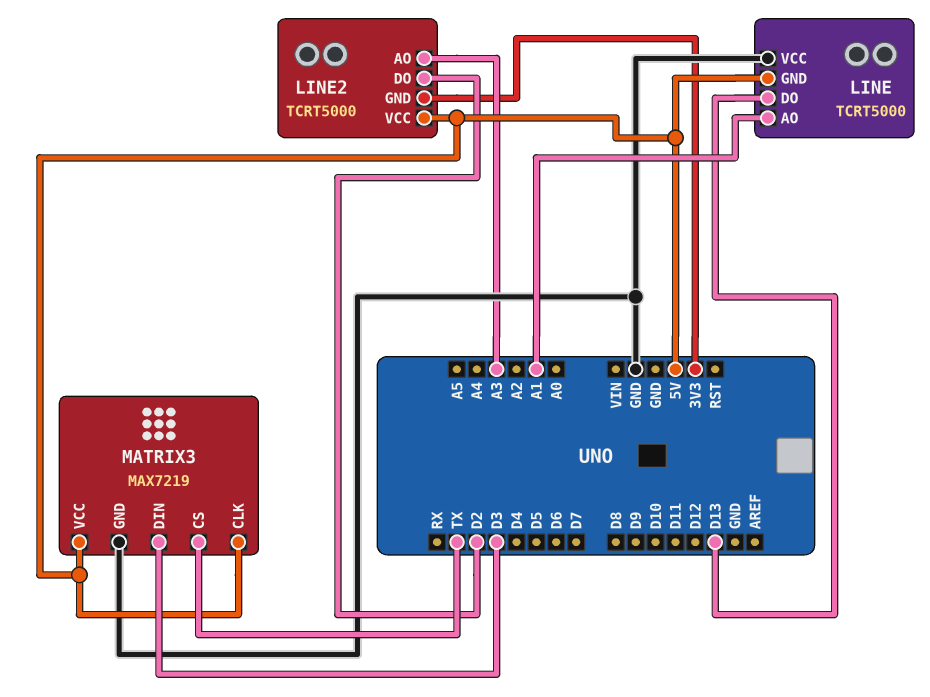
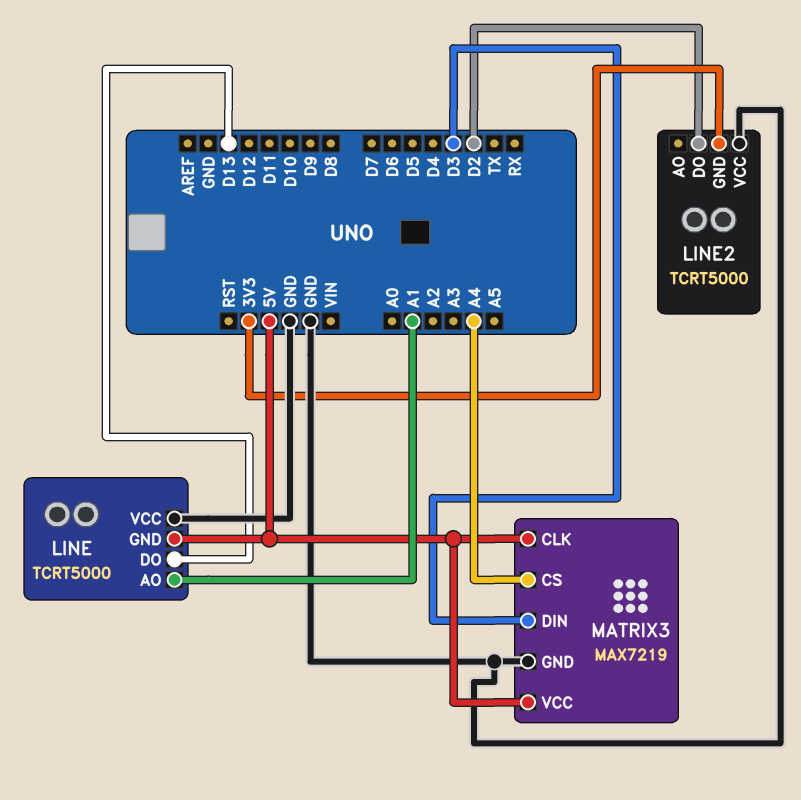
LINE2 pin AO: A3 -> none
LINE2 pin VCC: 5V -> GND
MATRIX3 pin CS: TX -> A4

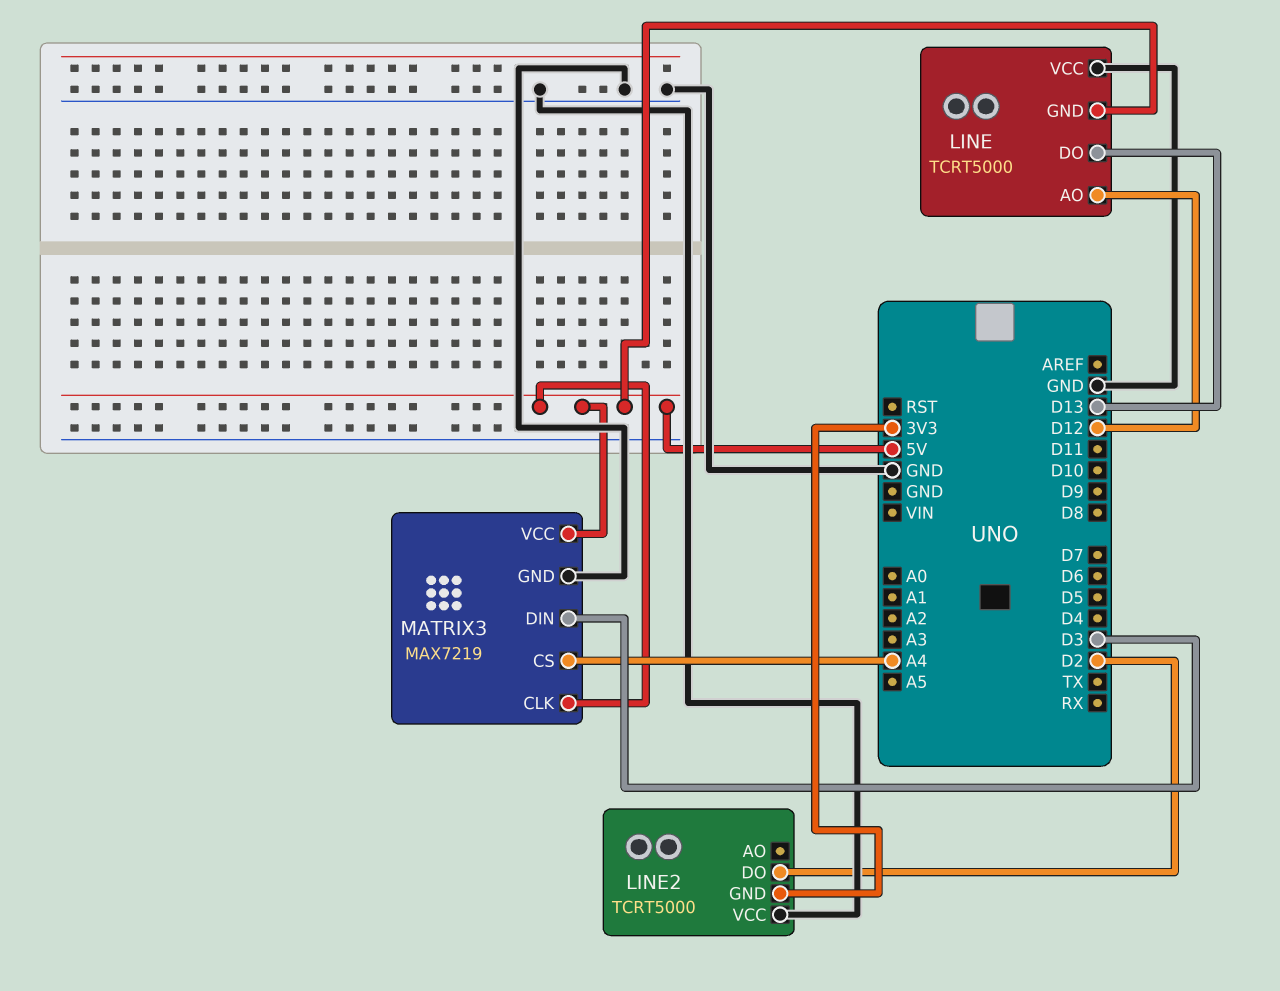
LINE pin AO: A1 -> D12

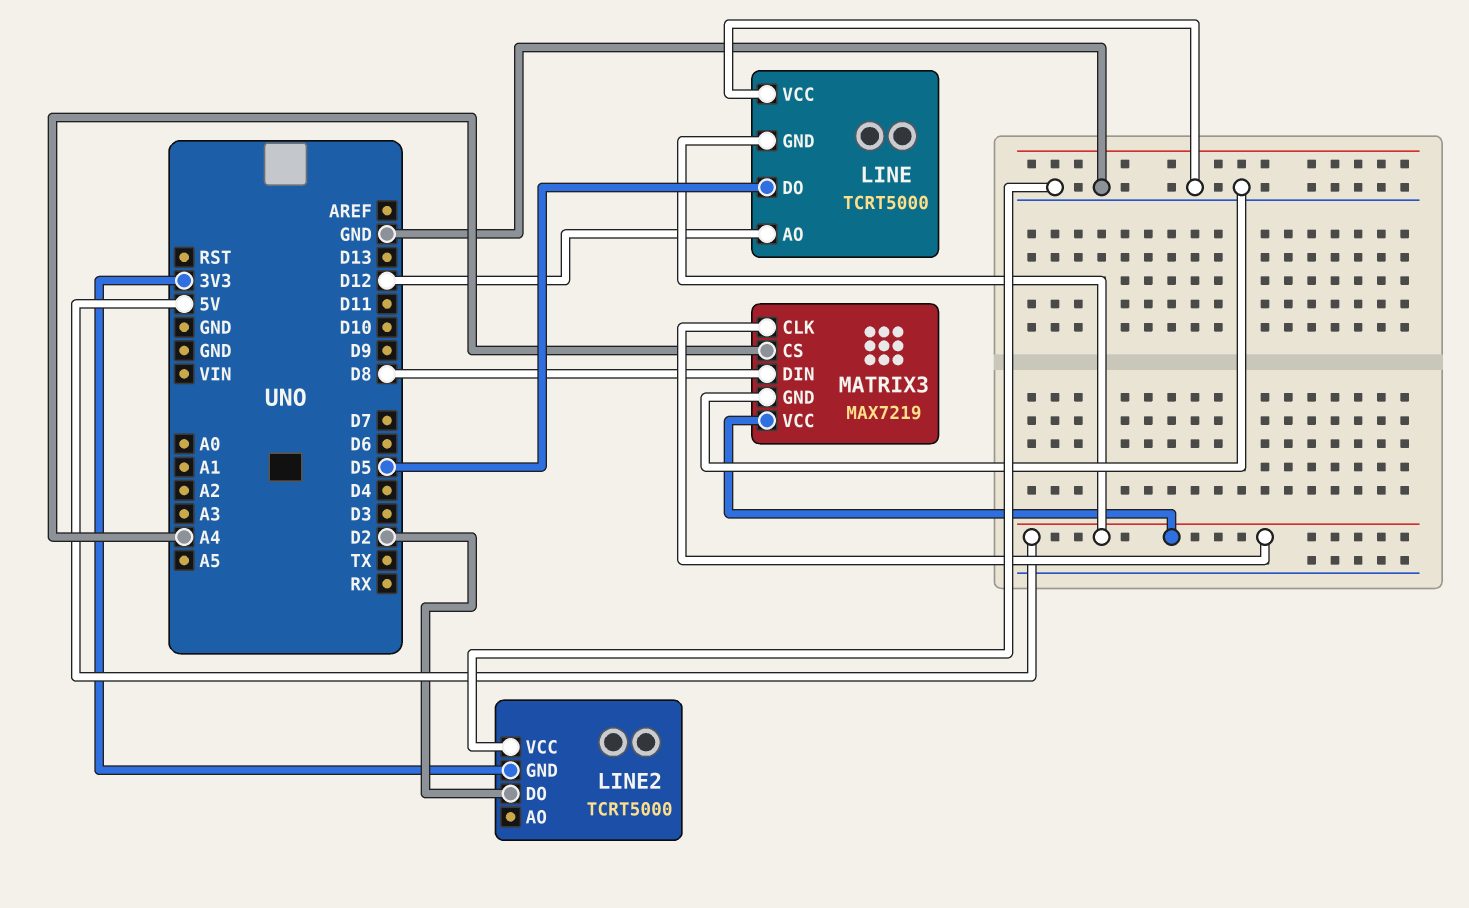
LINE pin DO: D13 -> D5
MATRIX3 pin DIN: D3 -> D8

